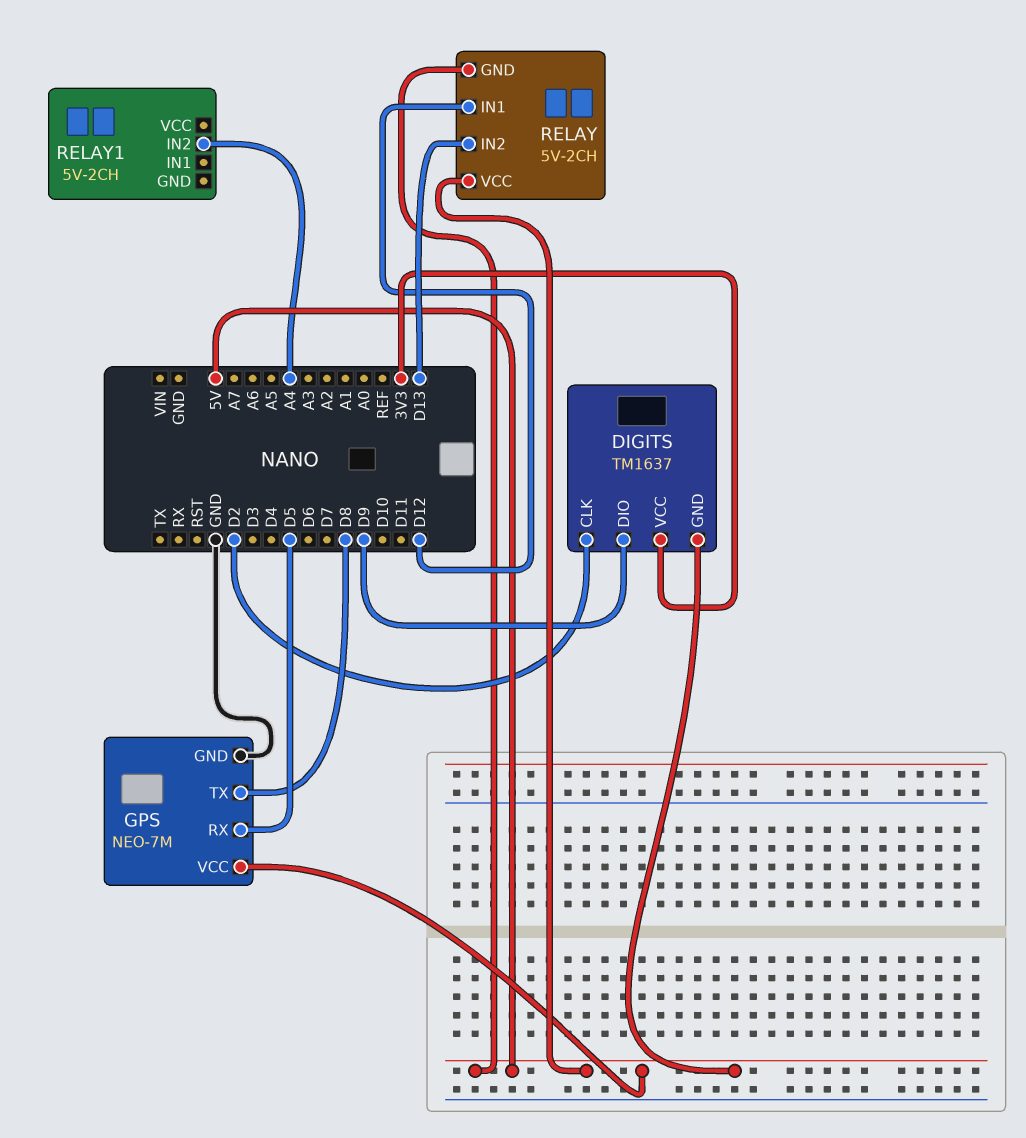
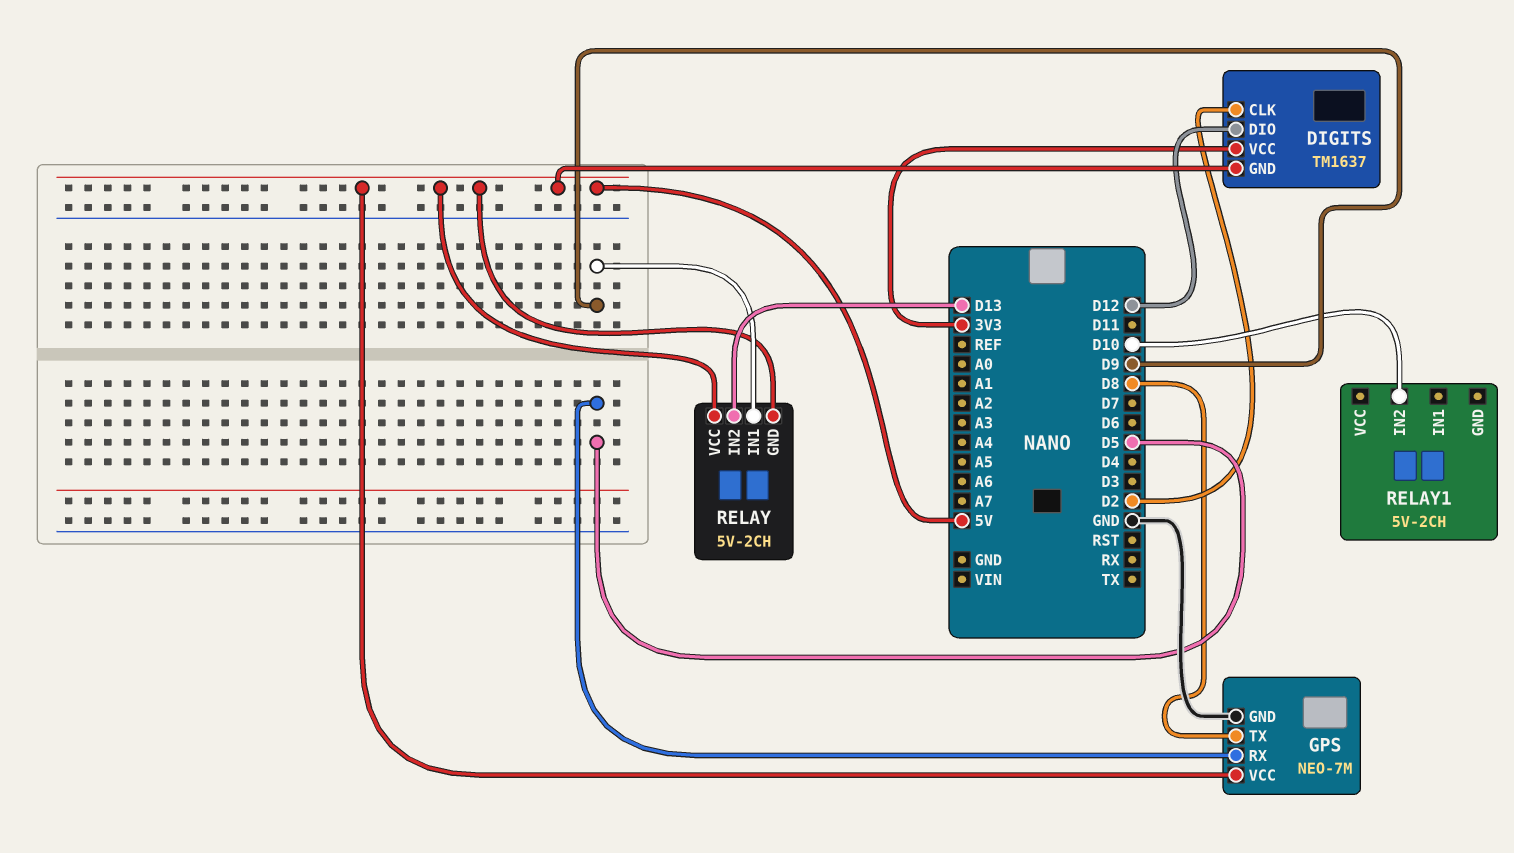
DIGITS pin DIO: D9 -> D12
RELAY pin IN1: D12 -> D9
RELAY1 pin IN2: A4 -> D10

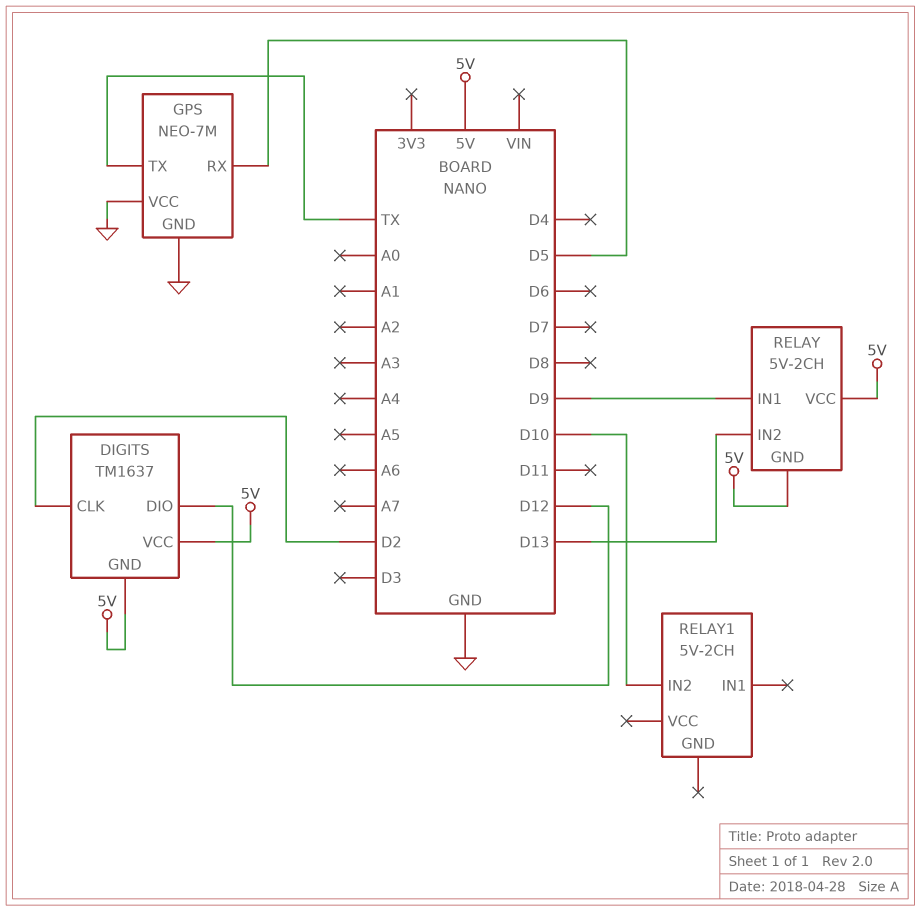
DIGITS pin VCC: 3V3 -> 5V
GPS pin TX: D8 -> TX
GPS pin VCC: 5V -> GND

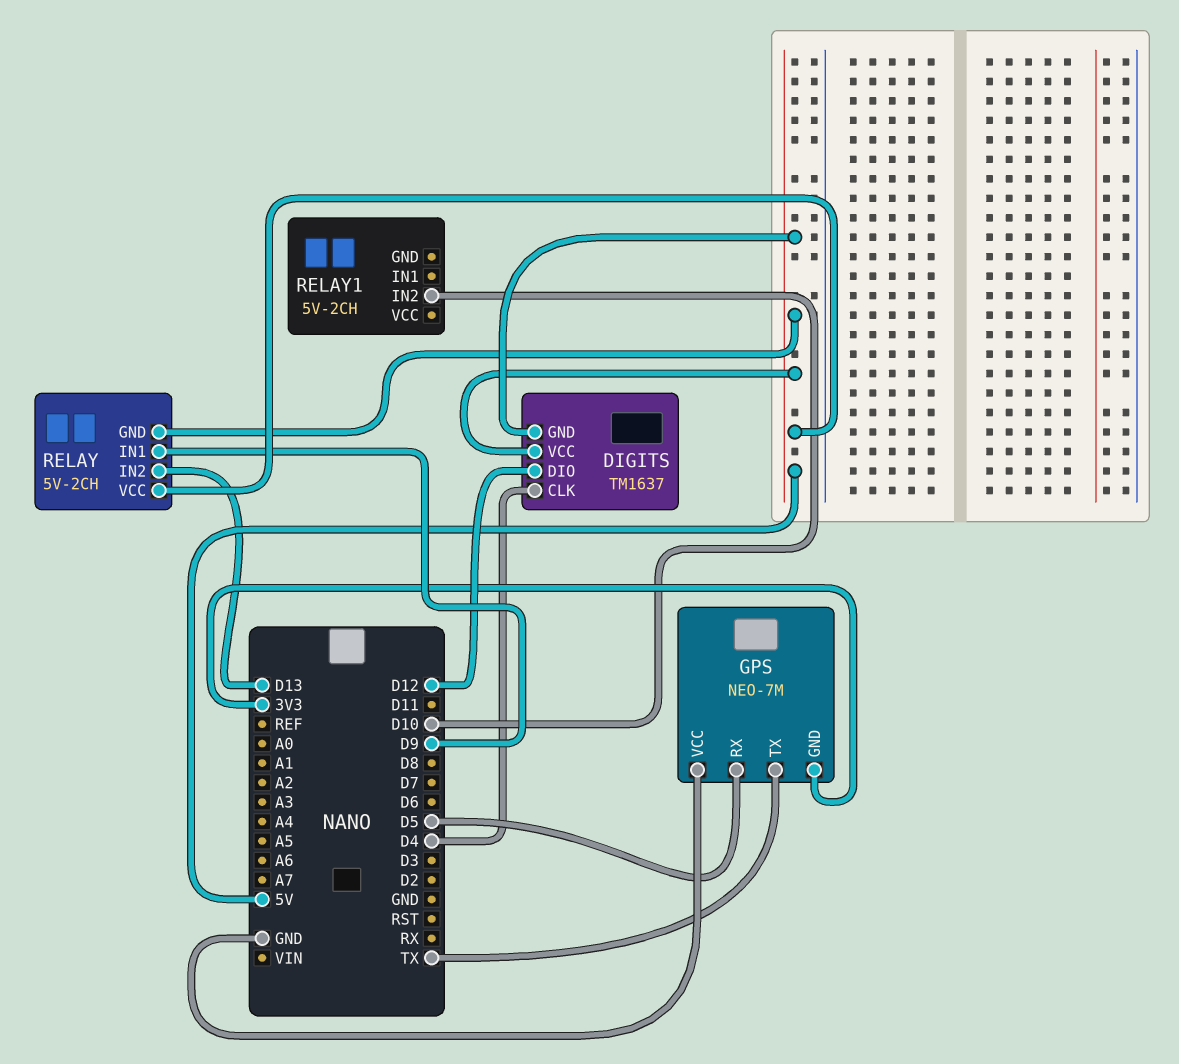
DIGITS pin CLK: D2 -> D4
GPS pin GND: GND -> 3V3

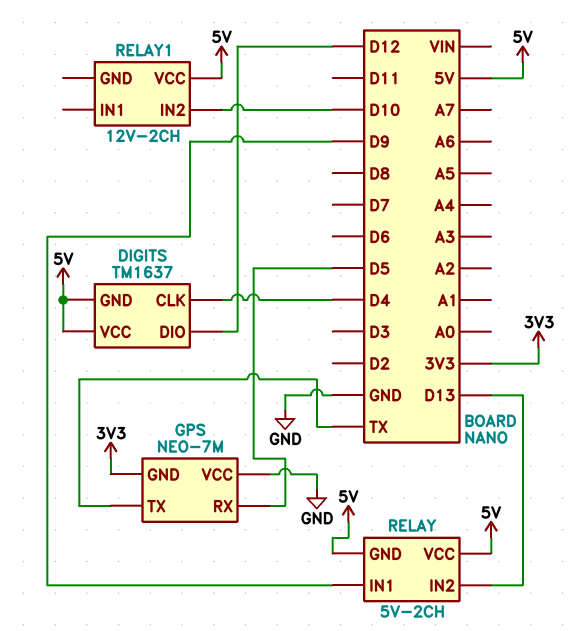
RELAY1: 5V-2CH -> 12V-2CH
RELAY1 pin VCC: none -> 5V

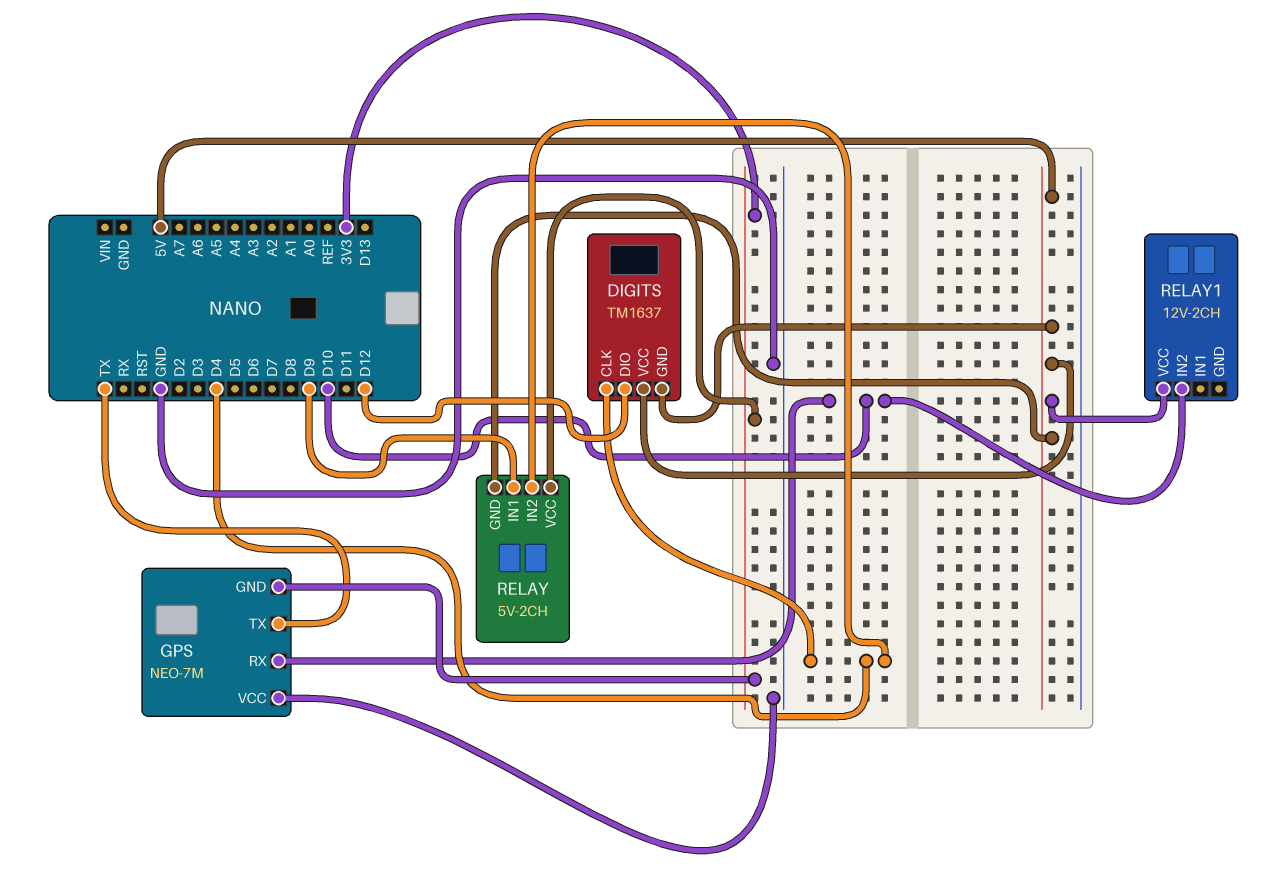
GPS pin RX: D5 -> D10
RELAY pin IN2: D13 -> D4
RELAY pin VCC: 5V -> 3V3

